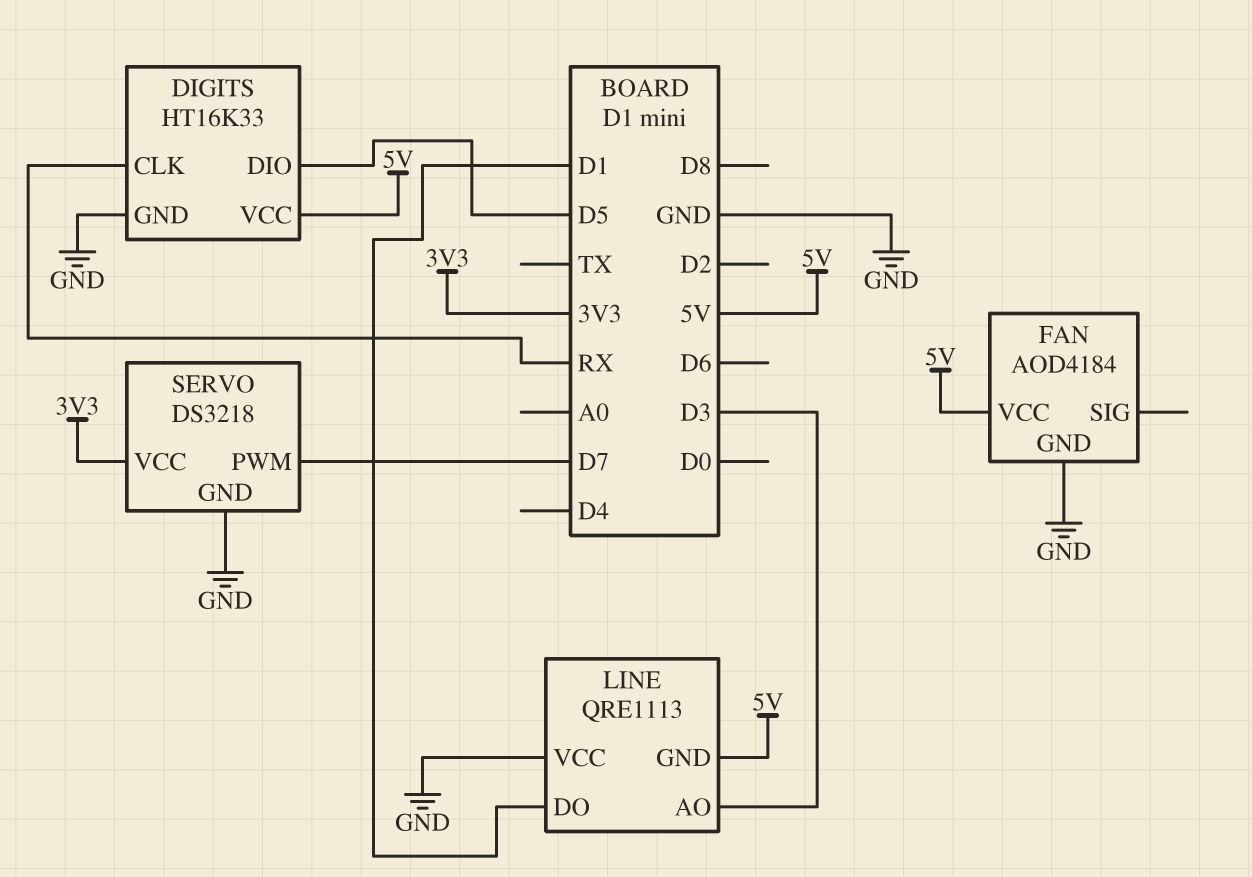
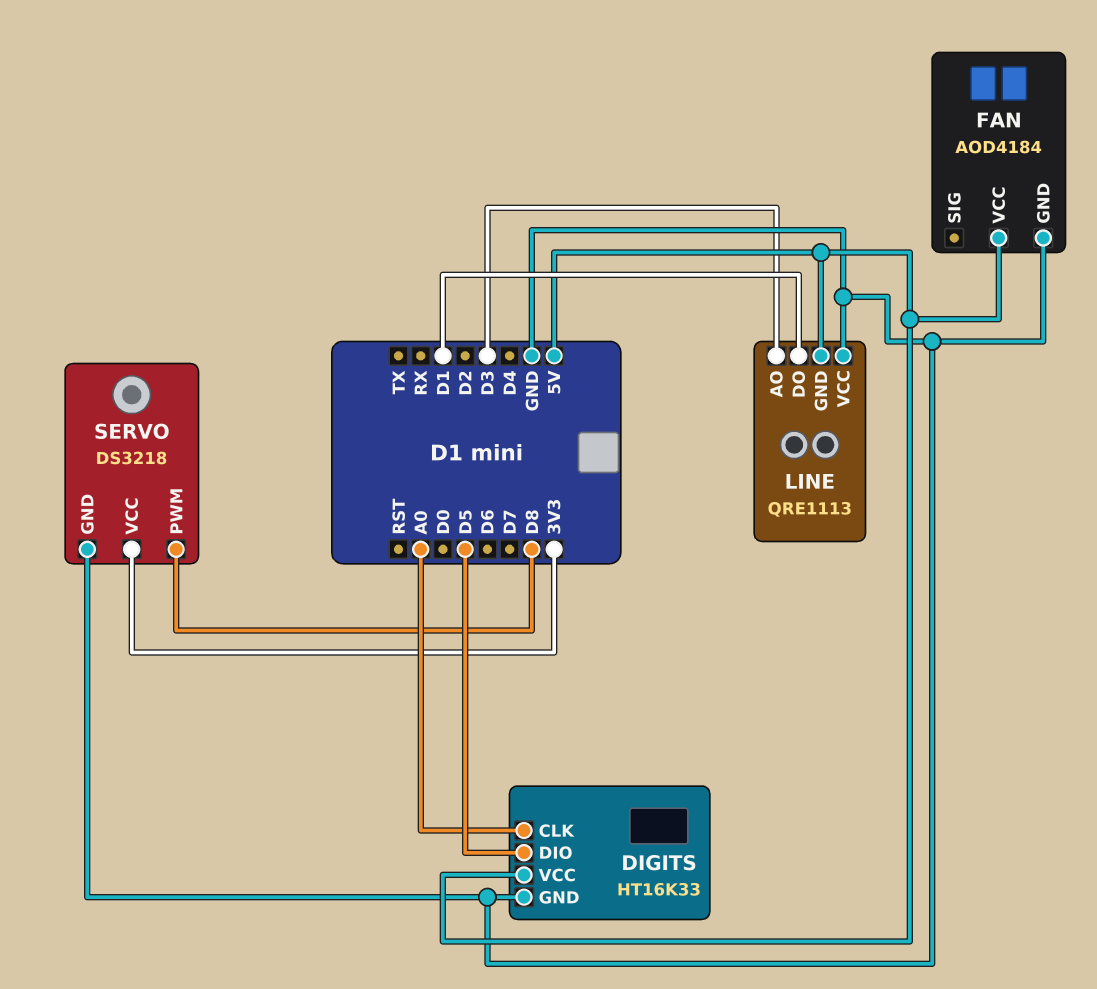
DIGITS pin CLK: RX -> A0
SERVO pin PWM: D7 -> D8

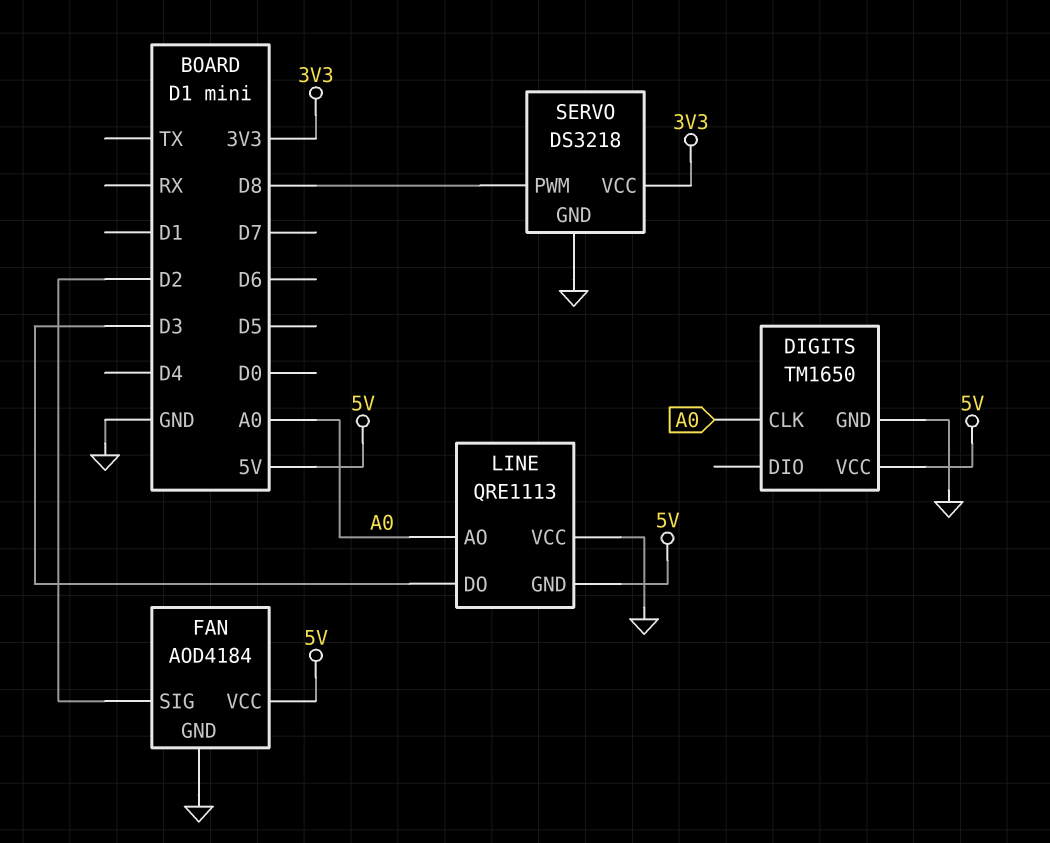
DIGITS: HT16K33 -> TM1650
DIGITS pin DIO: D5 -> none
FAN pin SIG: none -> D2
LINE pin AO: D3 -> A0
LINE pin DO: D1 -> D3

